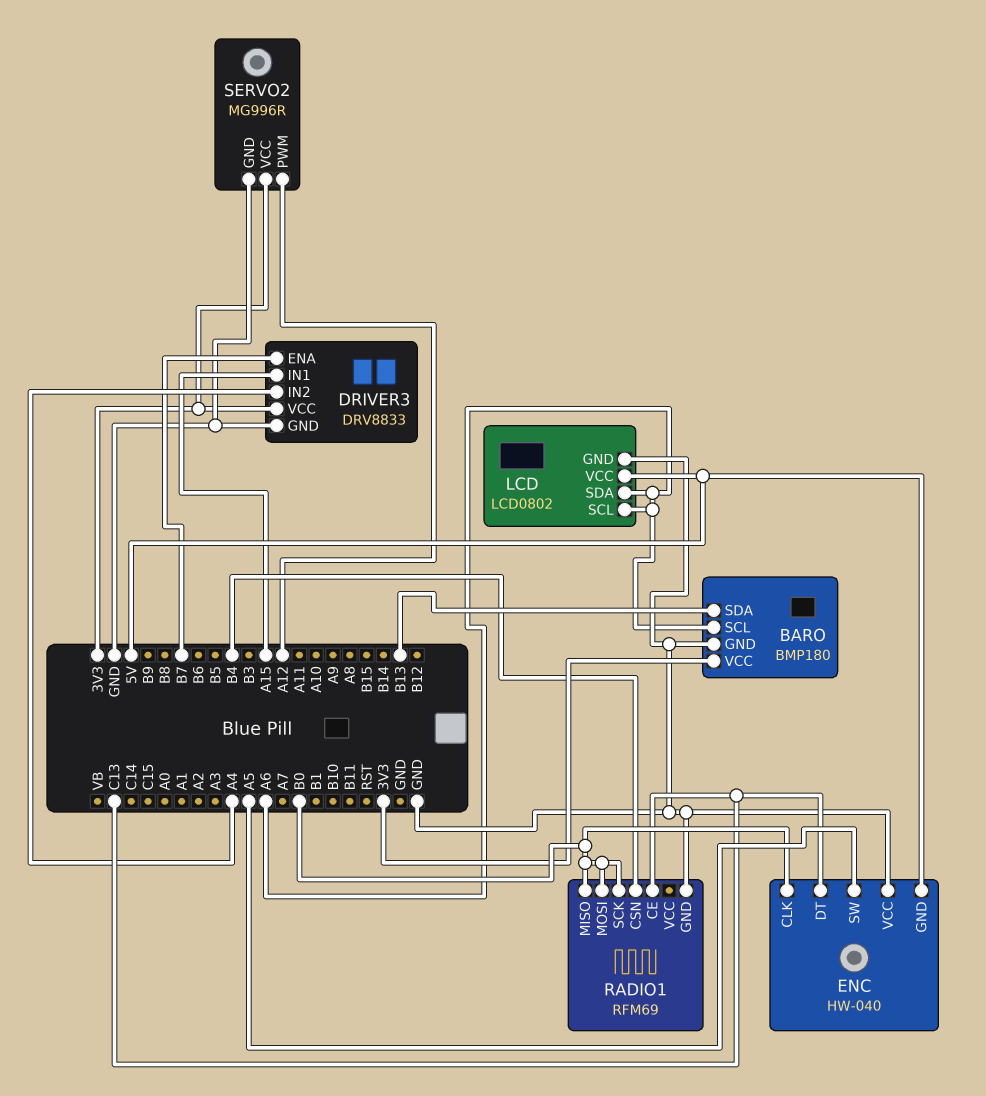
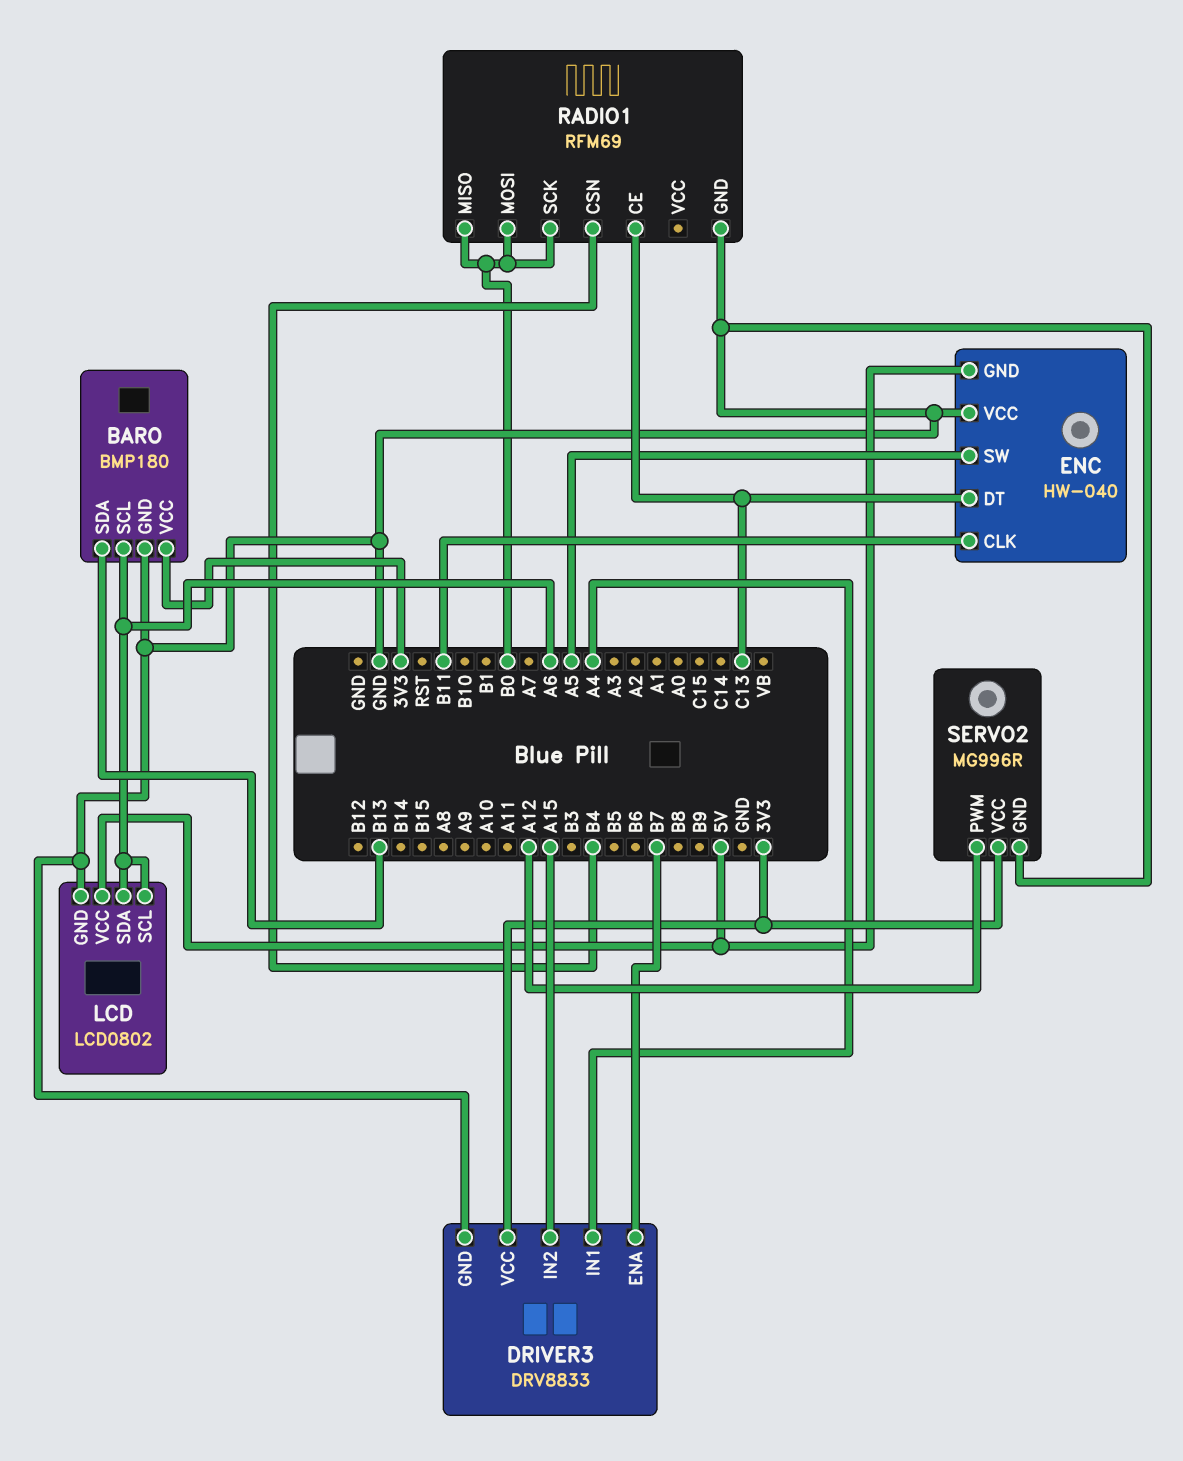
DRIVER3 pin IN1: A15 -> A4
DRIVER3 pin IN2: A4 -> A15
ENC pin CLK: B0 -> B11

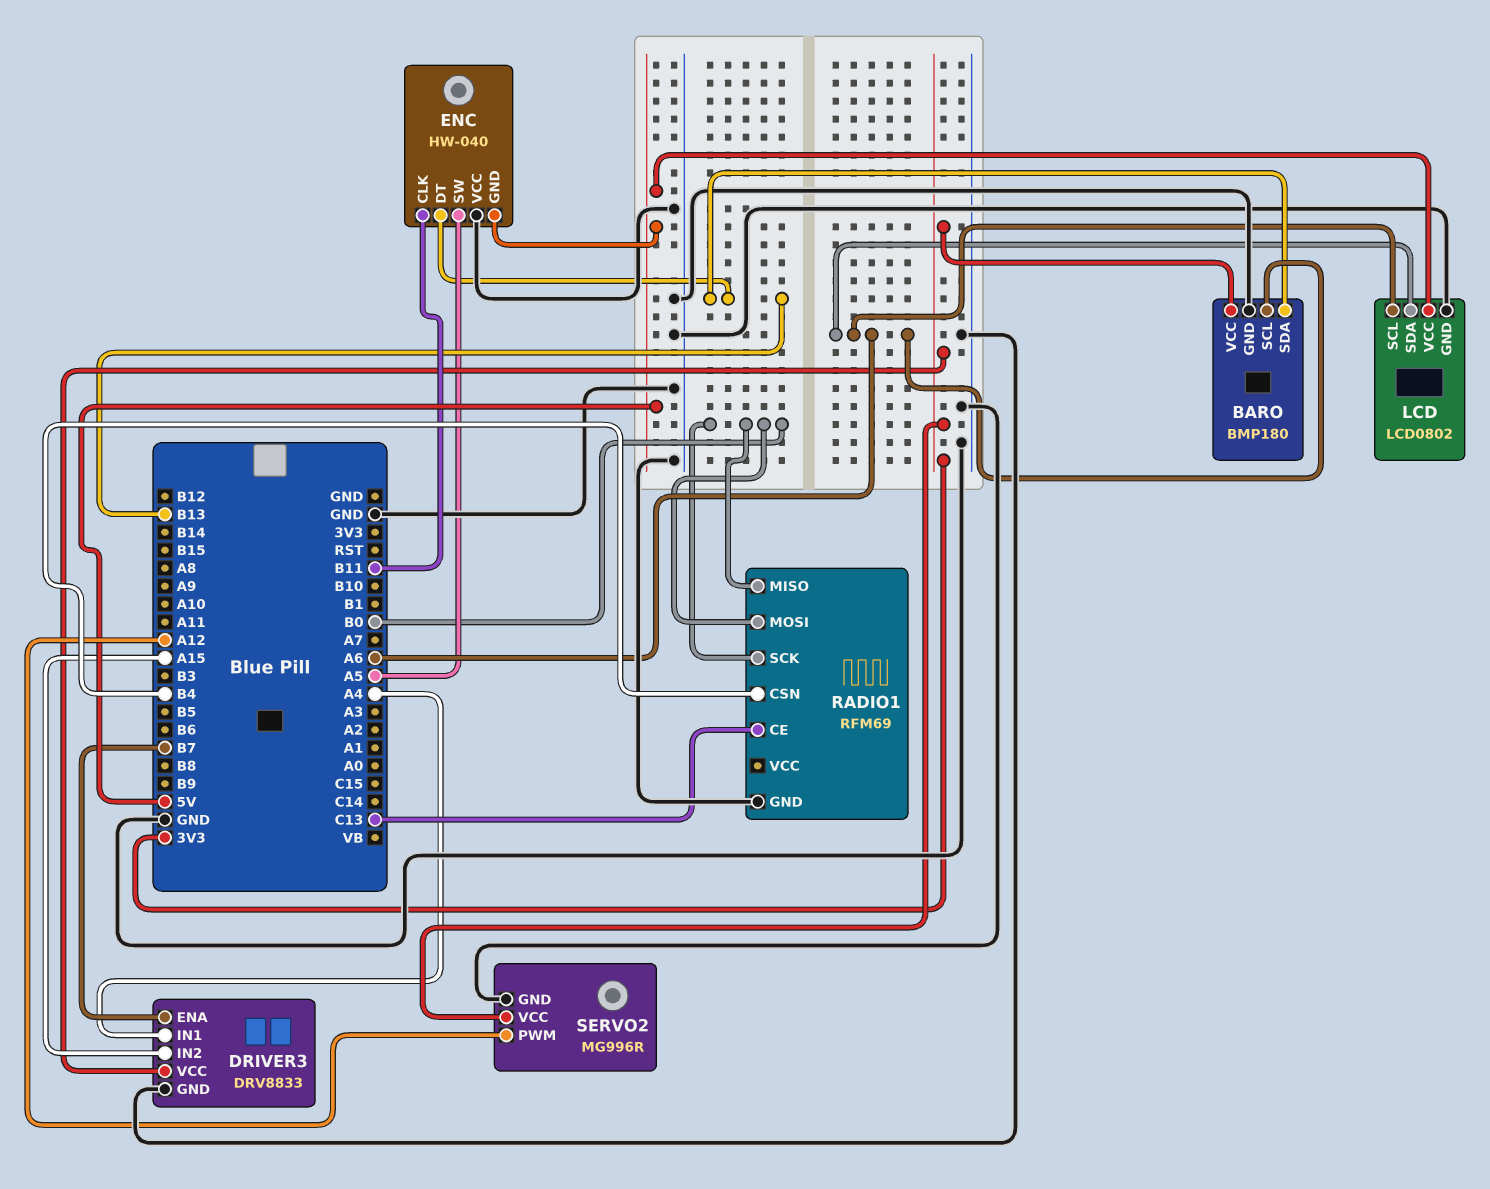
ENC pin DT: C13 -> B13

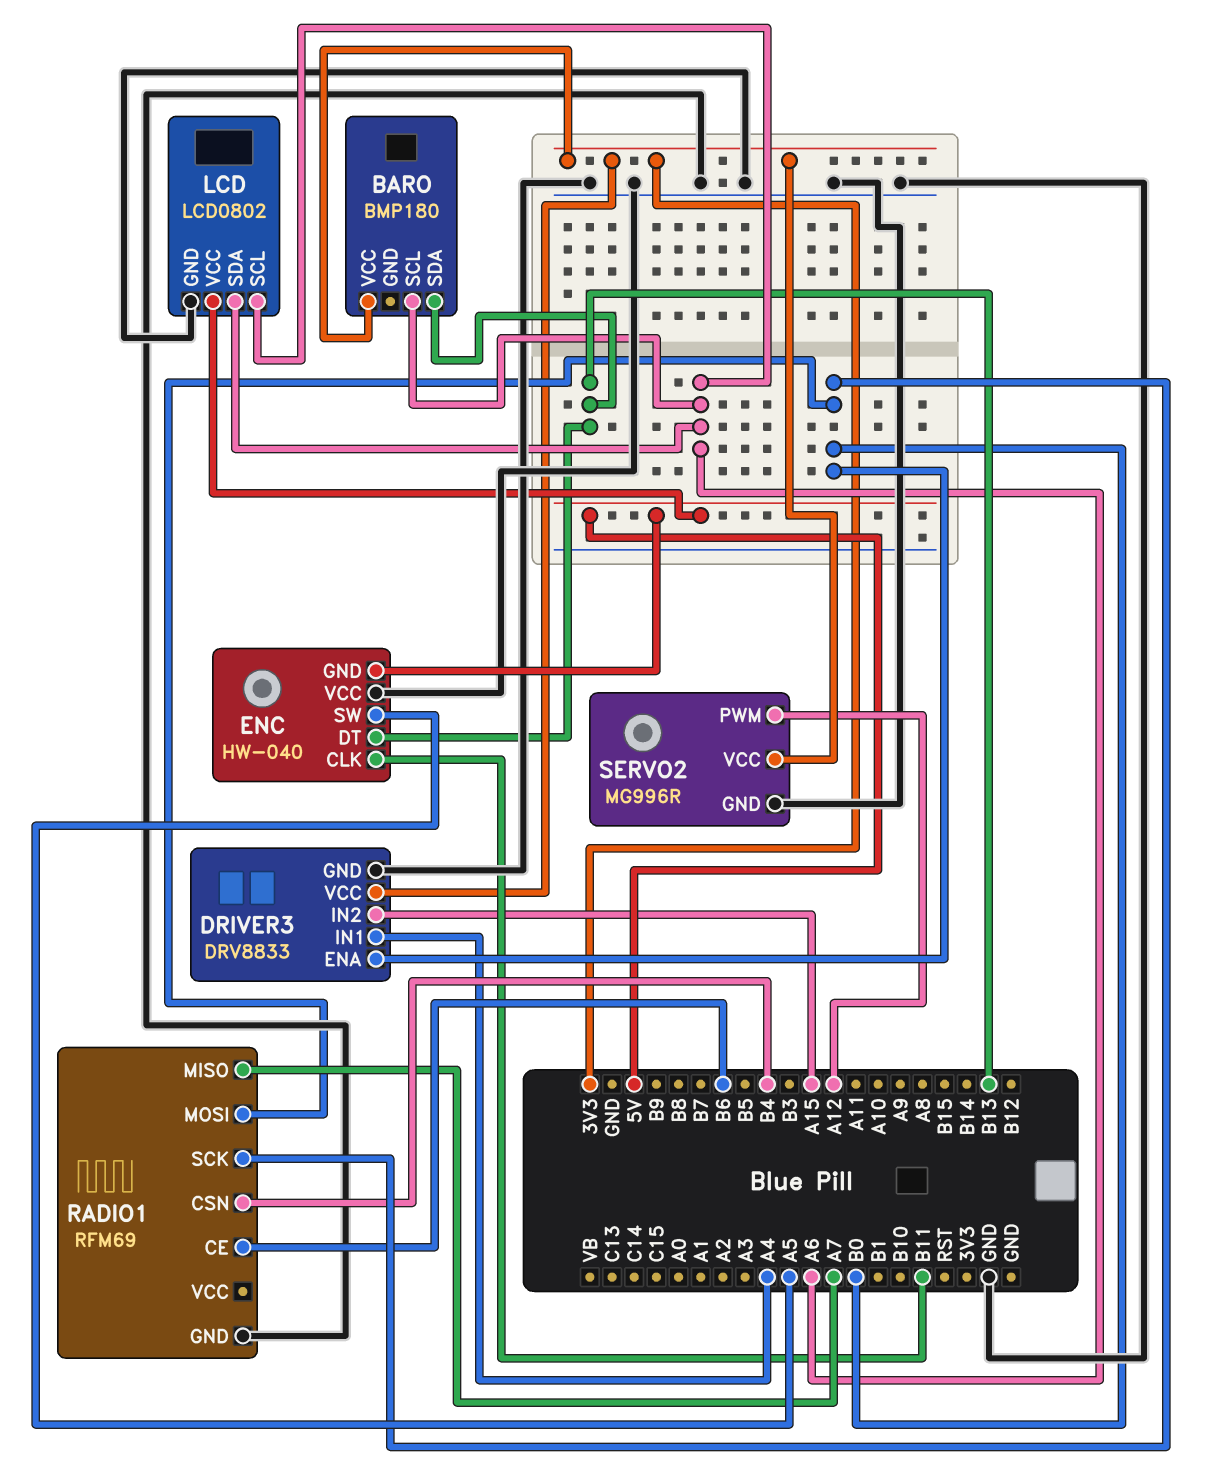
BARO pin GND: GND -> none
DRIVER3 pin ENA: B7 -> B0
RADIO1 pin CE: C13 -> B6
RADIO1 pin MISO: B0 -> A7

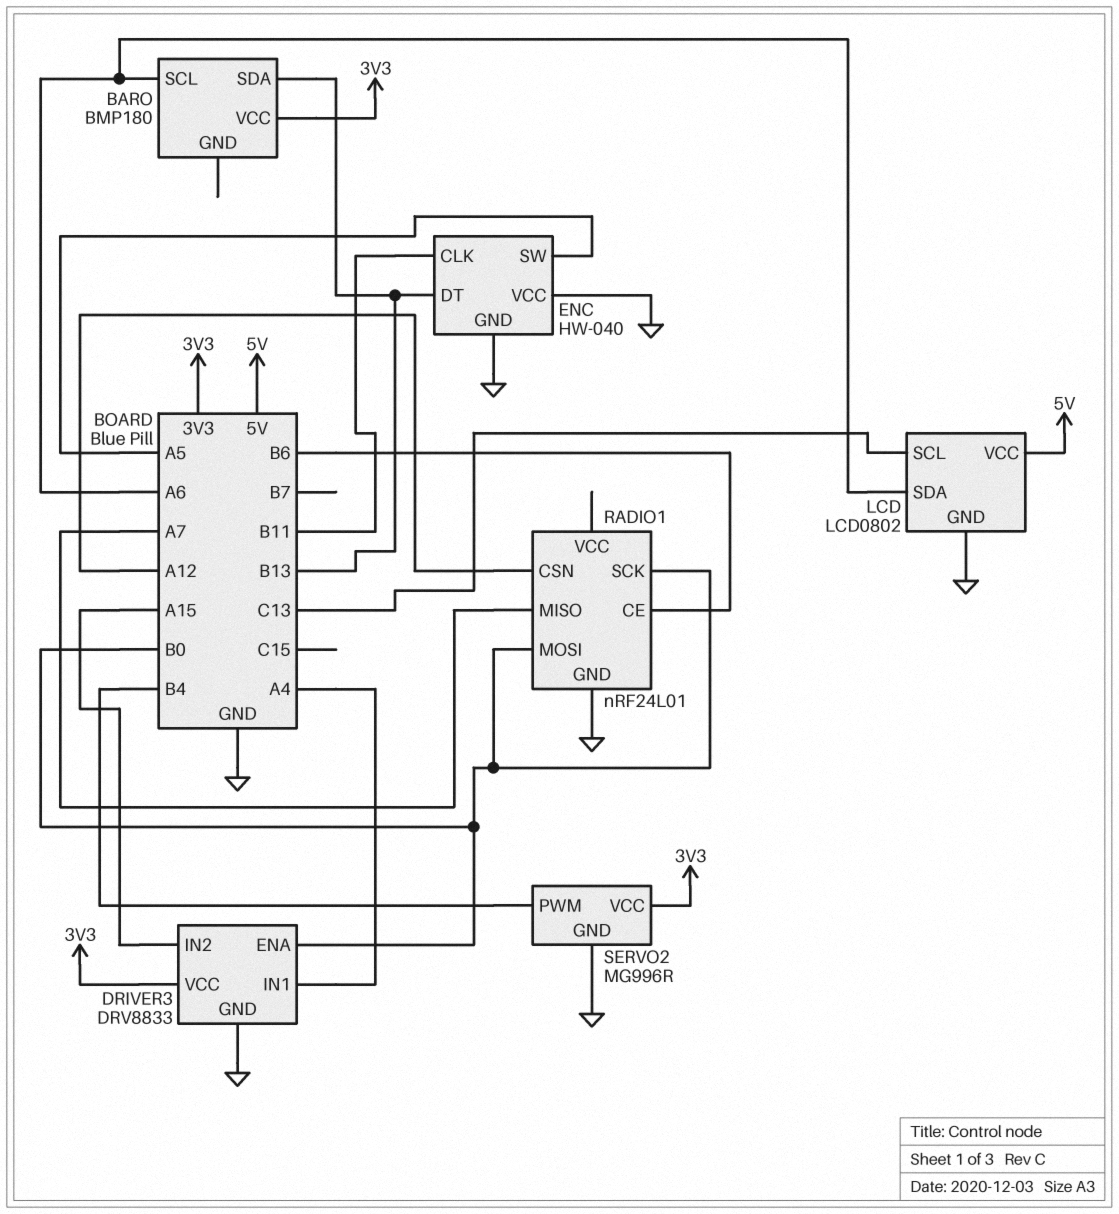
ENC pin GND: 5V -> GND
LCD pin SCL: A6 -> C13
RADIO1: RFM69 -> nRF24L01
RADIO1 pin CSN: B4 -> A12
SERVO2 pin PWM: A12 -> B4

